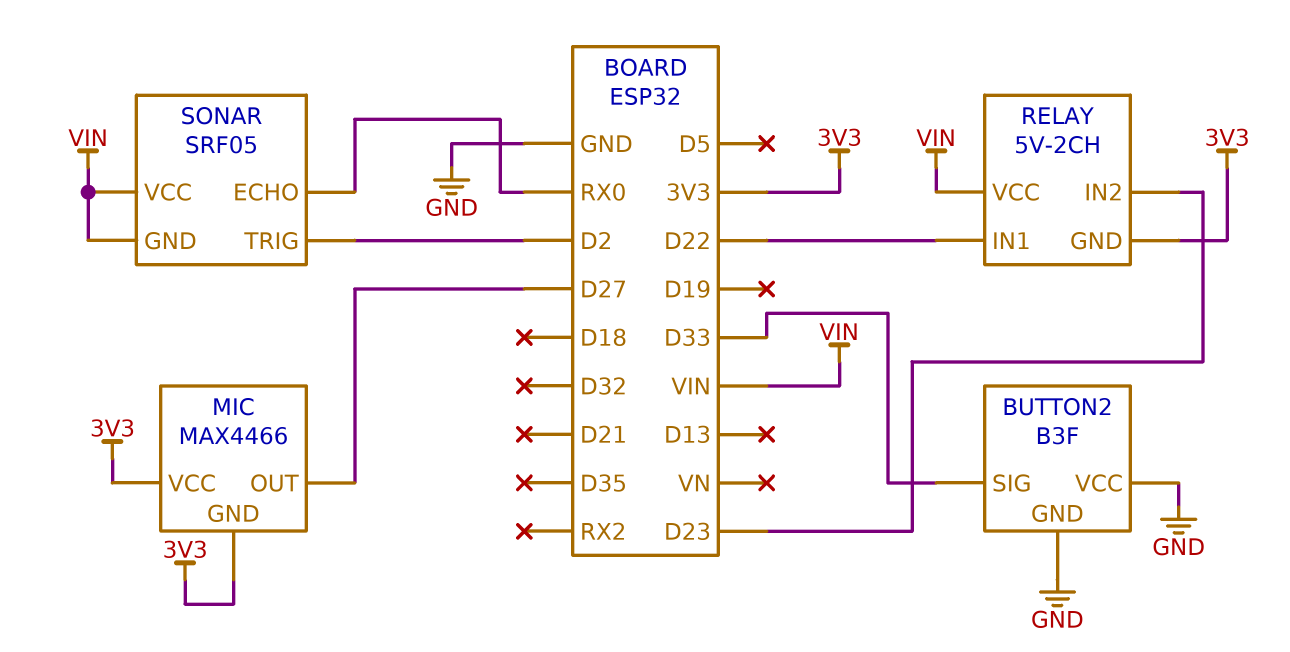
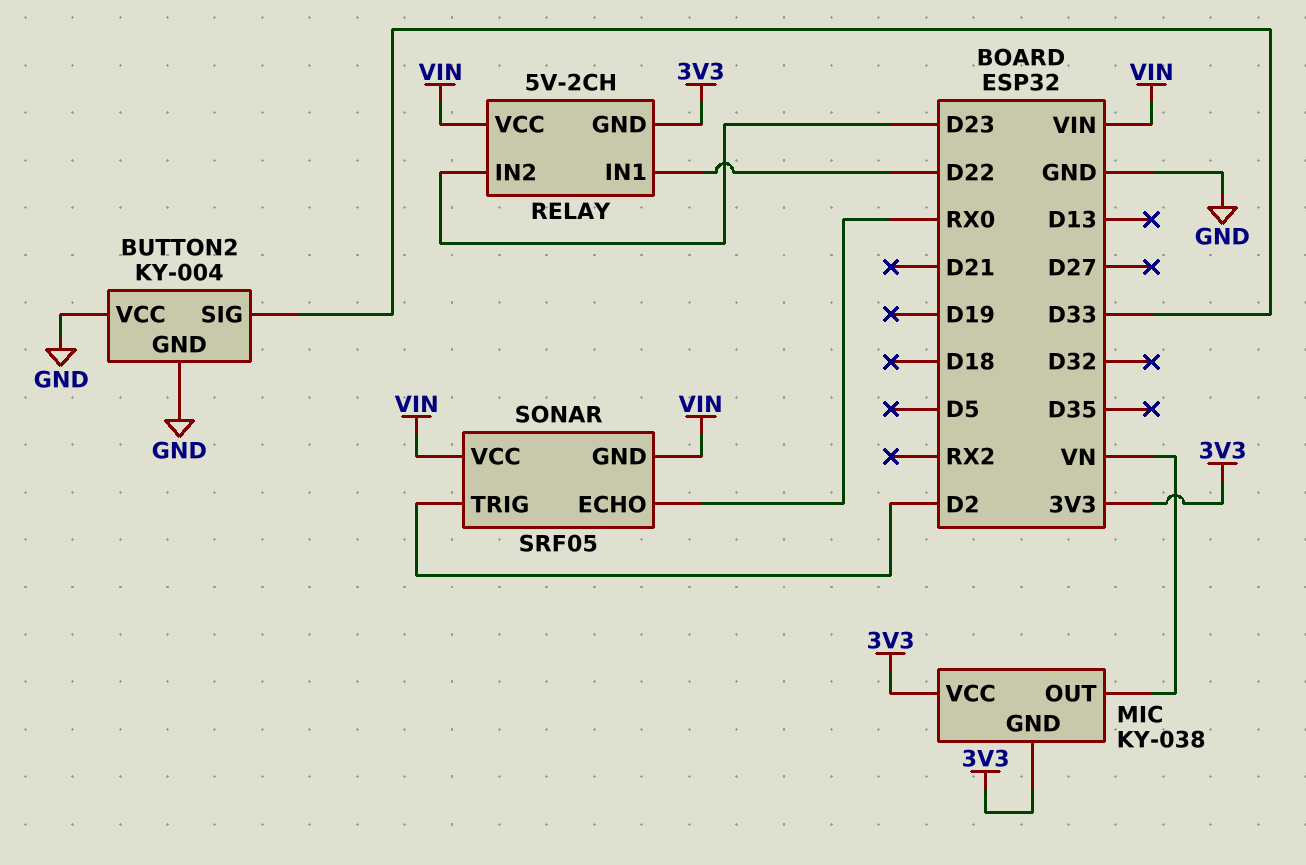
BUTTON2: B3F -> KY-004
MIC: MAX4466 -> KY-038
MIC pin OUT: D27 -> VN

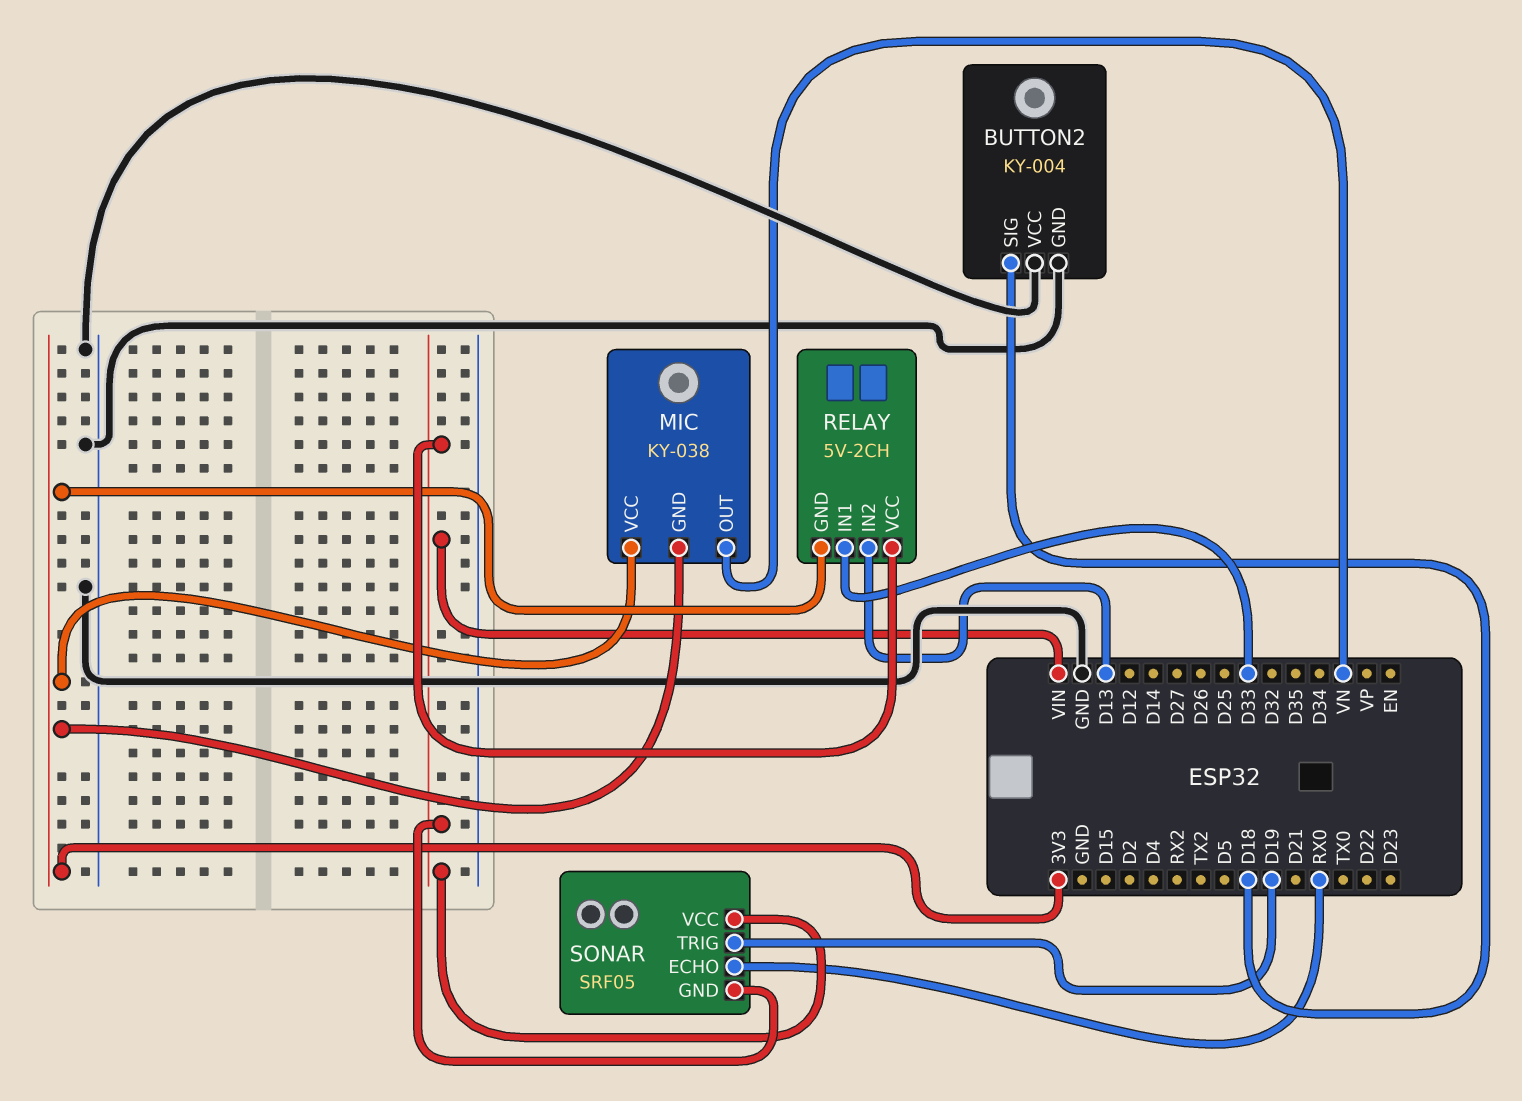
BUTTON2 pin SIG: D33 -> D18
RELAY pin IN1: D22 -> D33
RELAY pin IN2: D23 -> D13
SONAR pin TRIG: D2 -> D19

